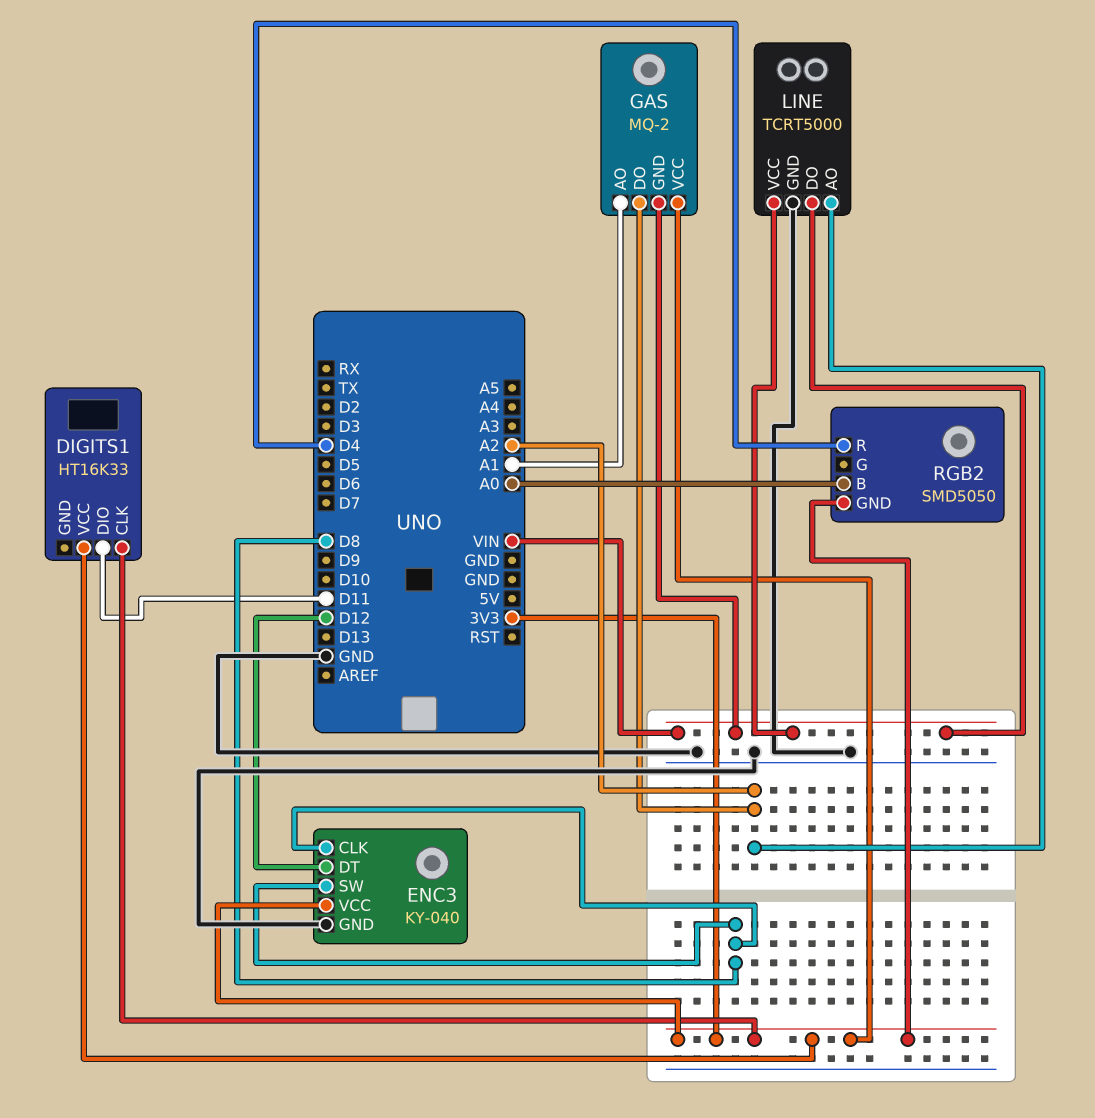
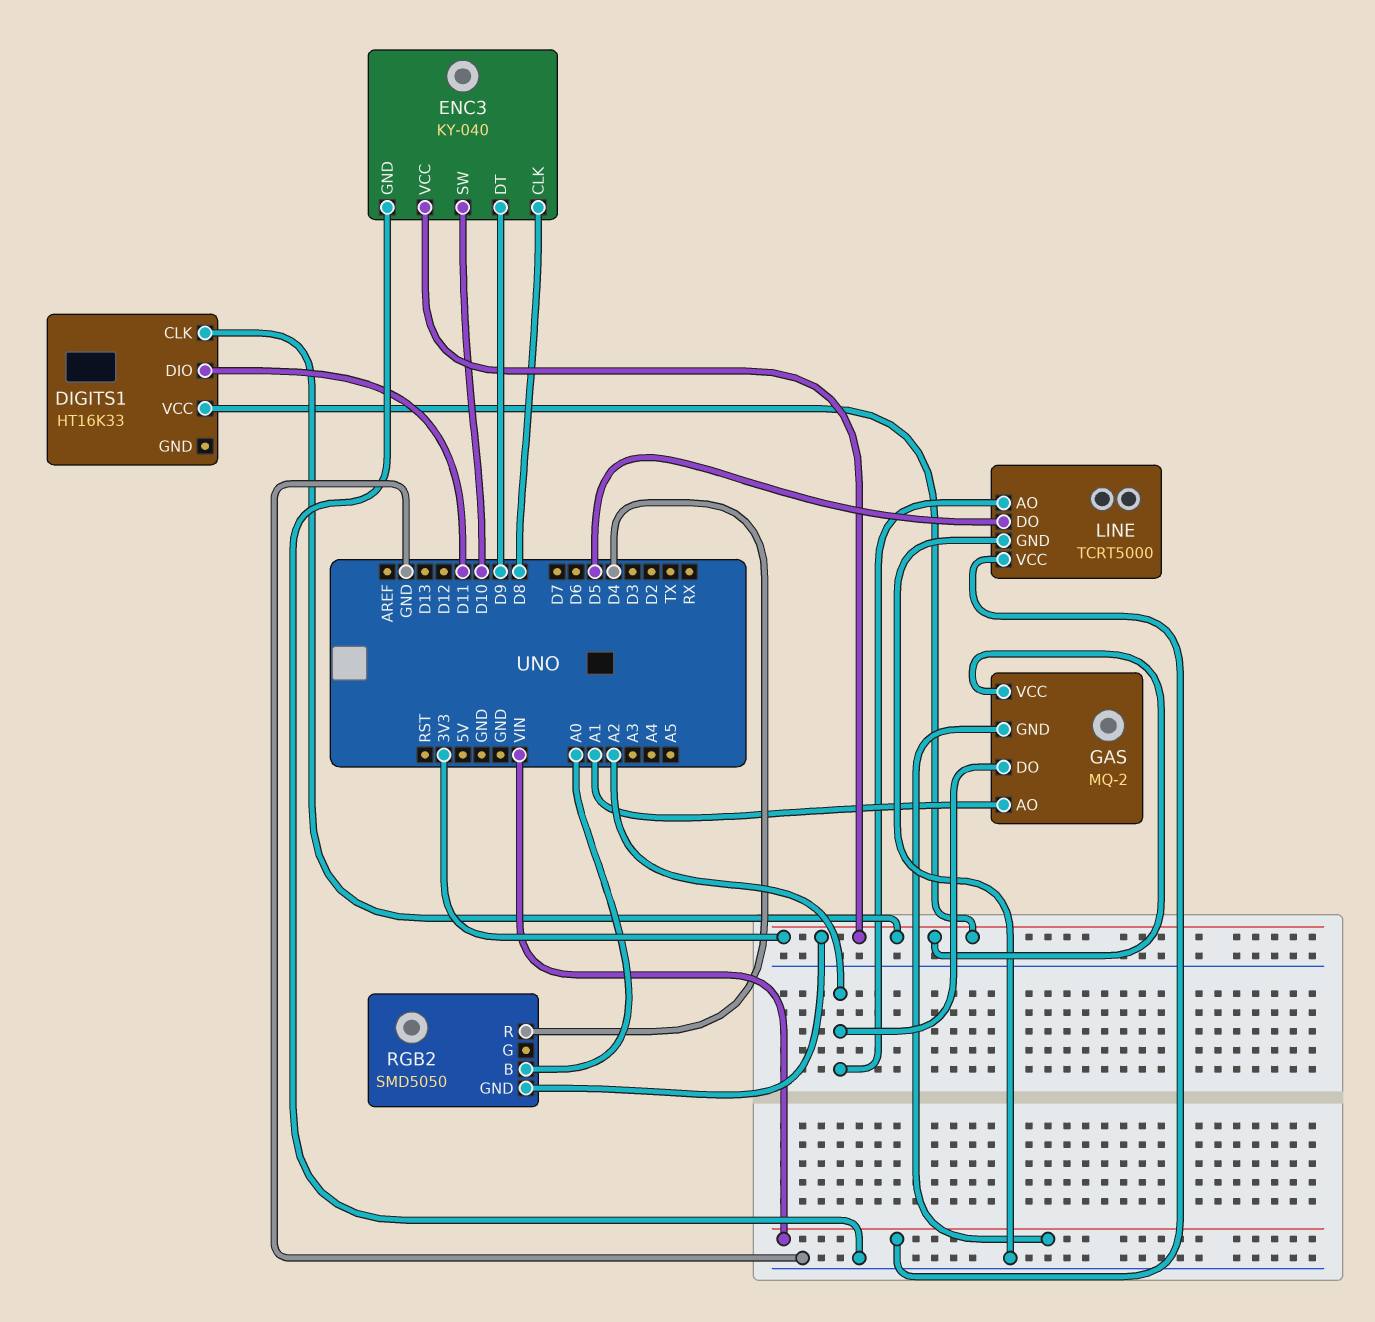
ENC3 pin DT: D12 -> D9
ENC3 pin SW: D8 -> D10
LINE pin DO: VIN -> D5

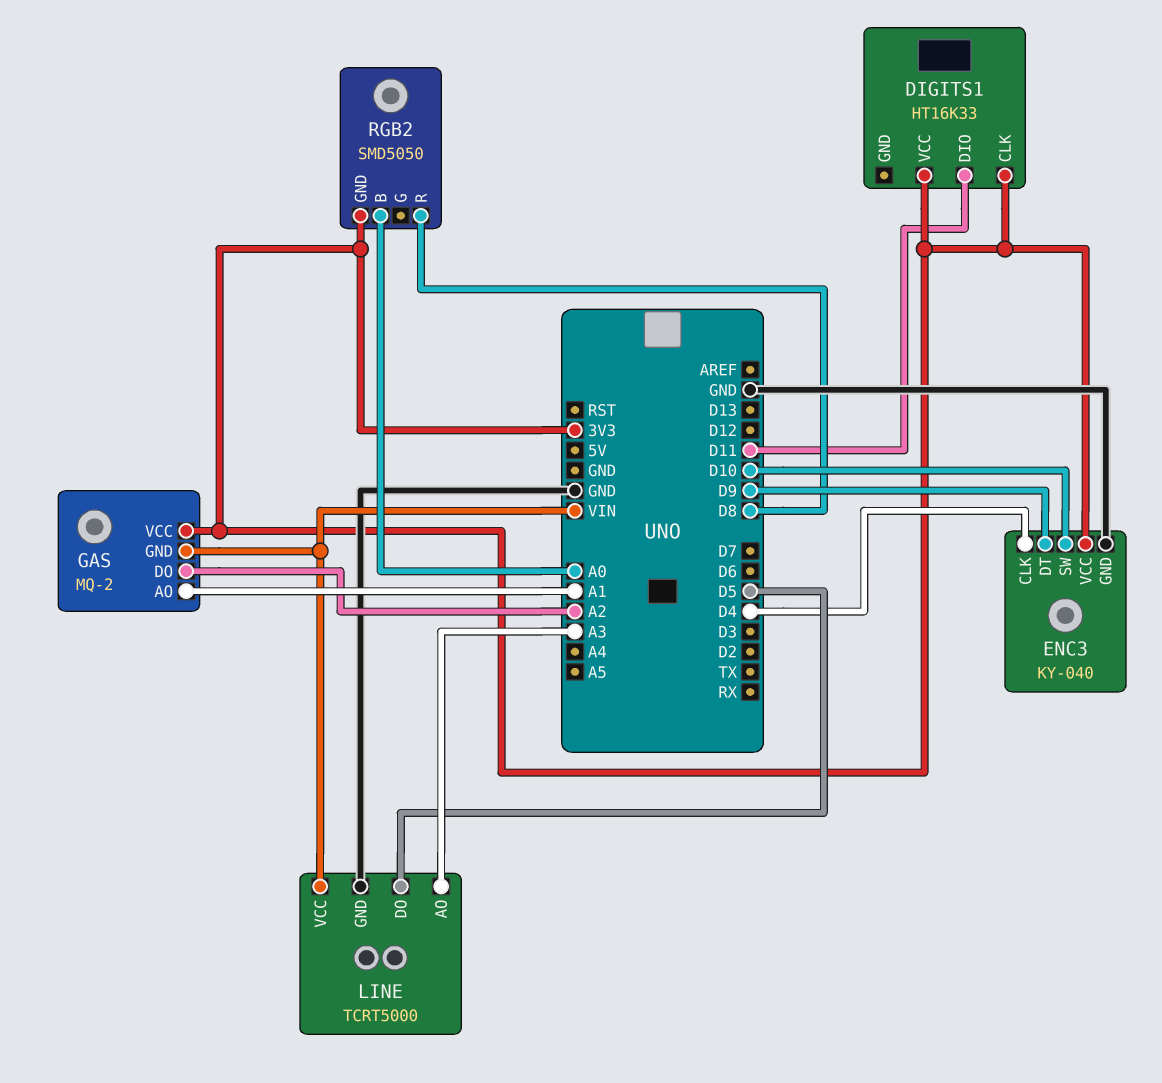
ENC3 pin CLK: D8 -> D4
LINE pin AO: A2 -> A3
RGB2 pin R: D4 -> D8

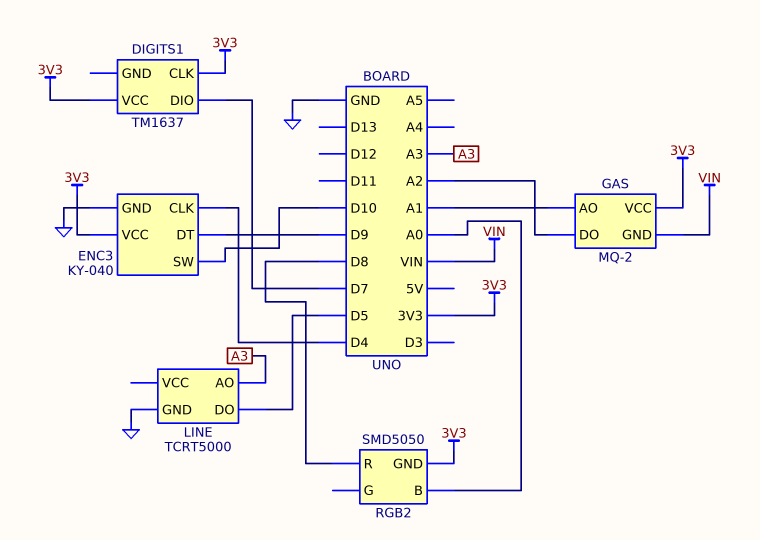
DIGITS1: HT16K33 -> TM1637
DIGITS1 pin DIO: D11 -> D7
LINE pin VCC: VIN -> none

